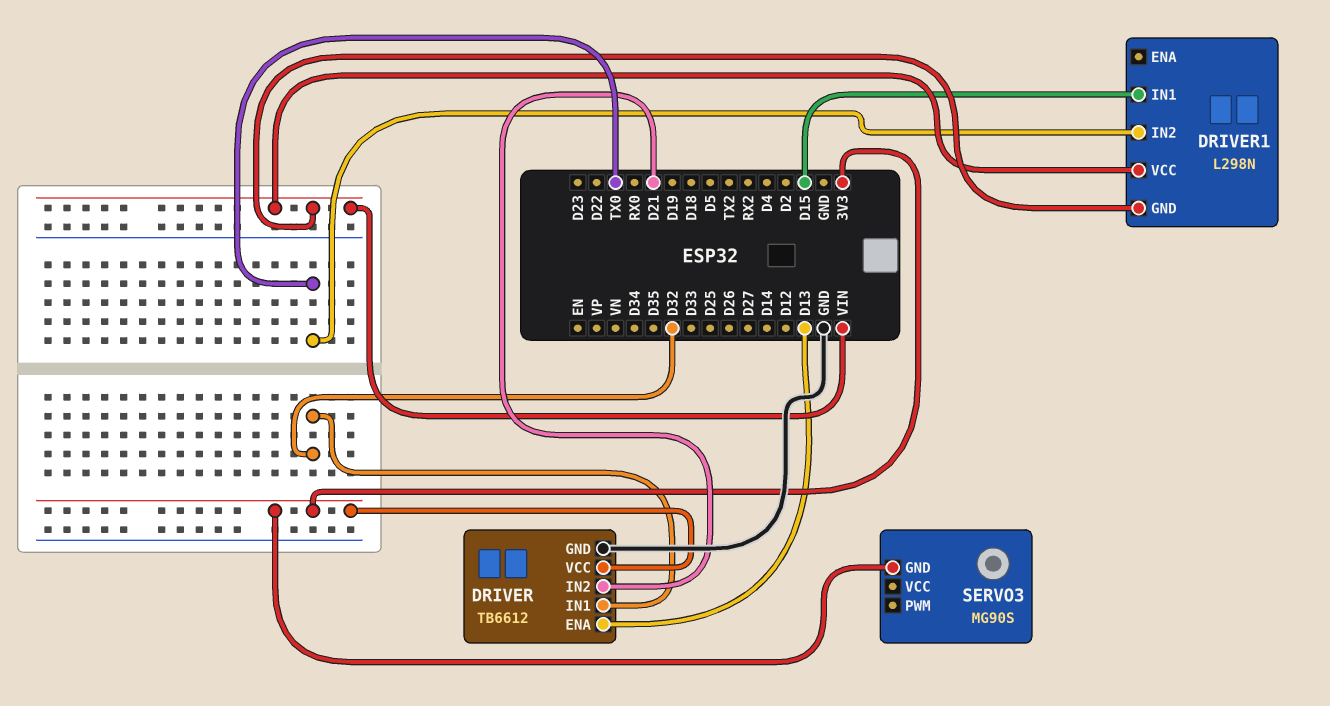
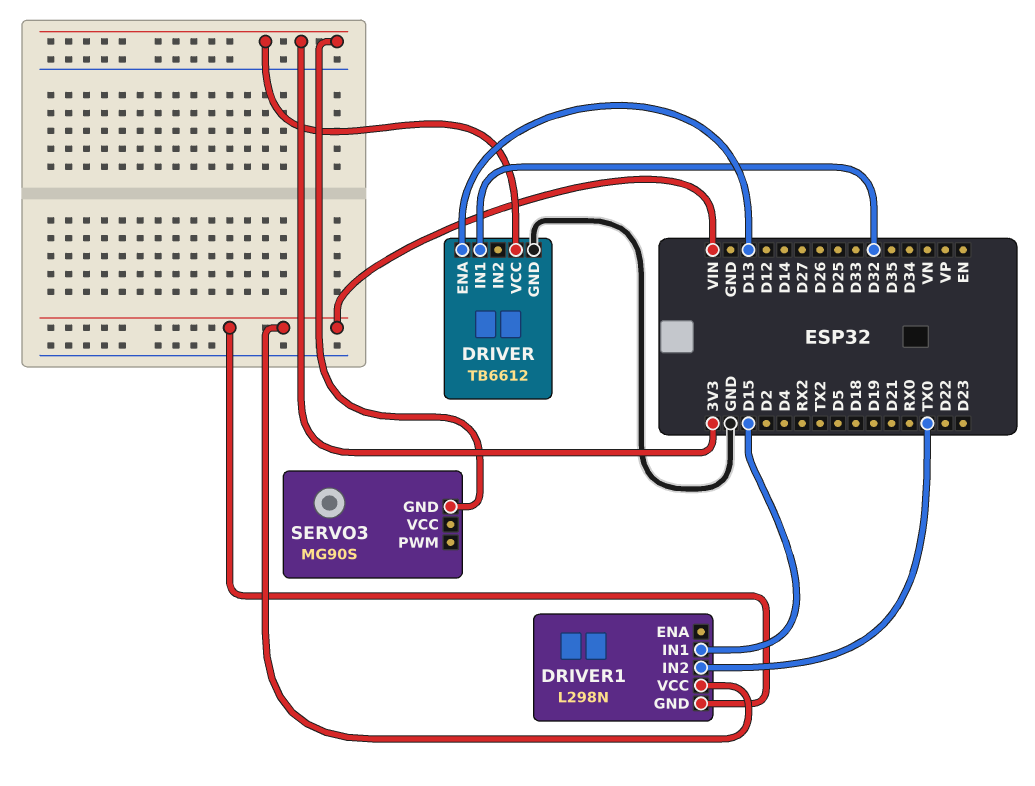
DRIVER pin IN2: D21 -> none

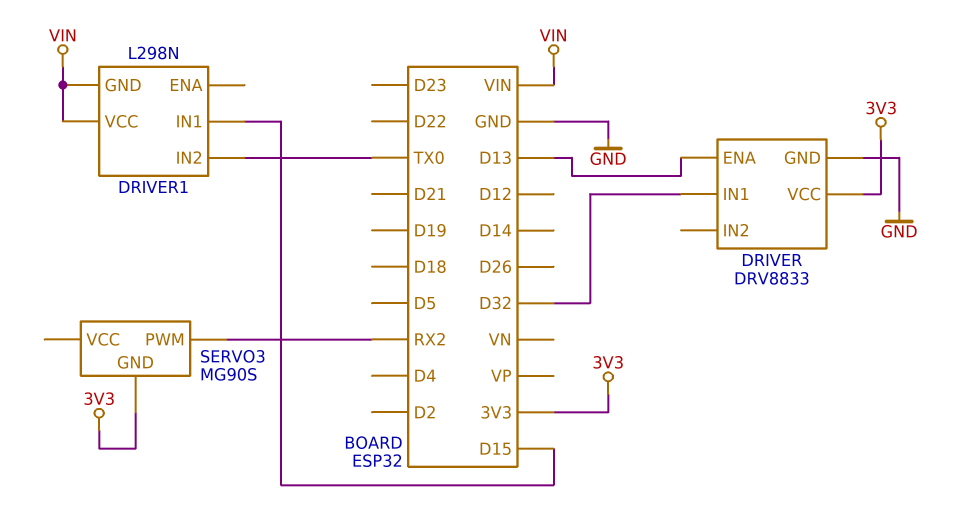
DRIVER: TB6612 -> DRV8833
SERVO3 pin PWM: none -> RX2

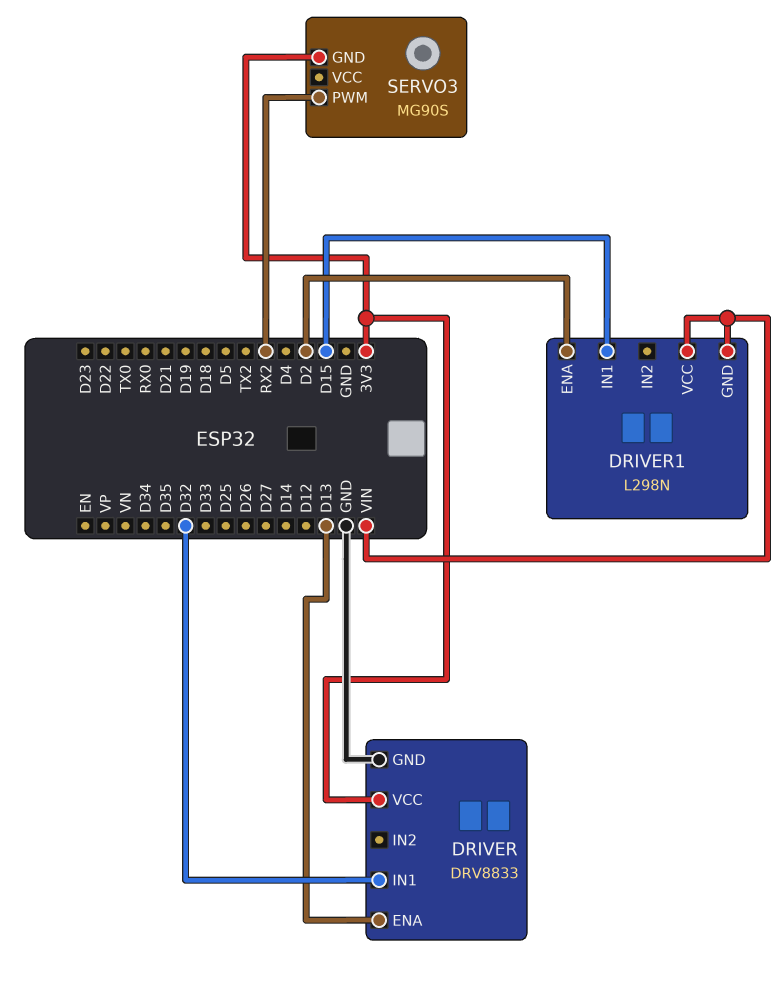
DRIVER1 pin ENA: none -> D2
DRIVER1 pin IN2: TX0 -> none

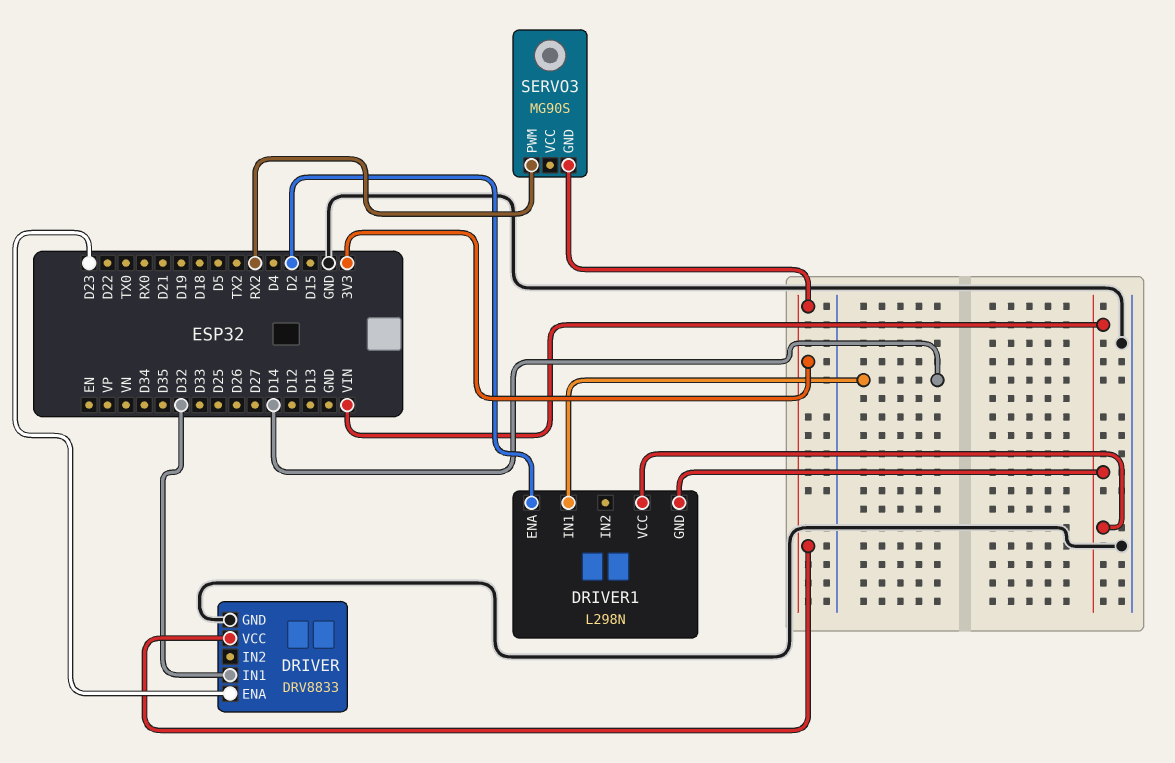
DRIVER pin ENA: D13 -> D23
DRIVER1 pin IN1: D15 -> D14

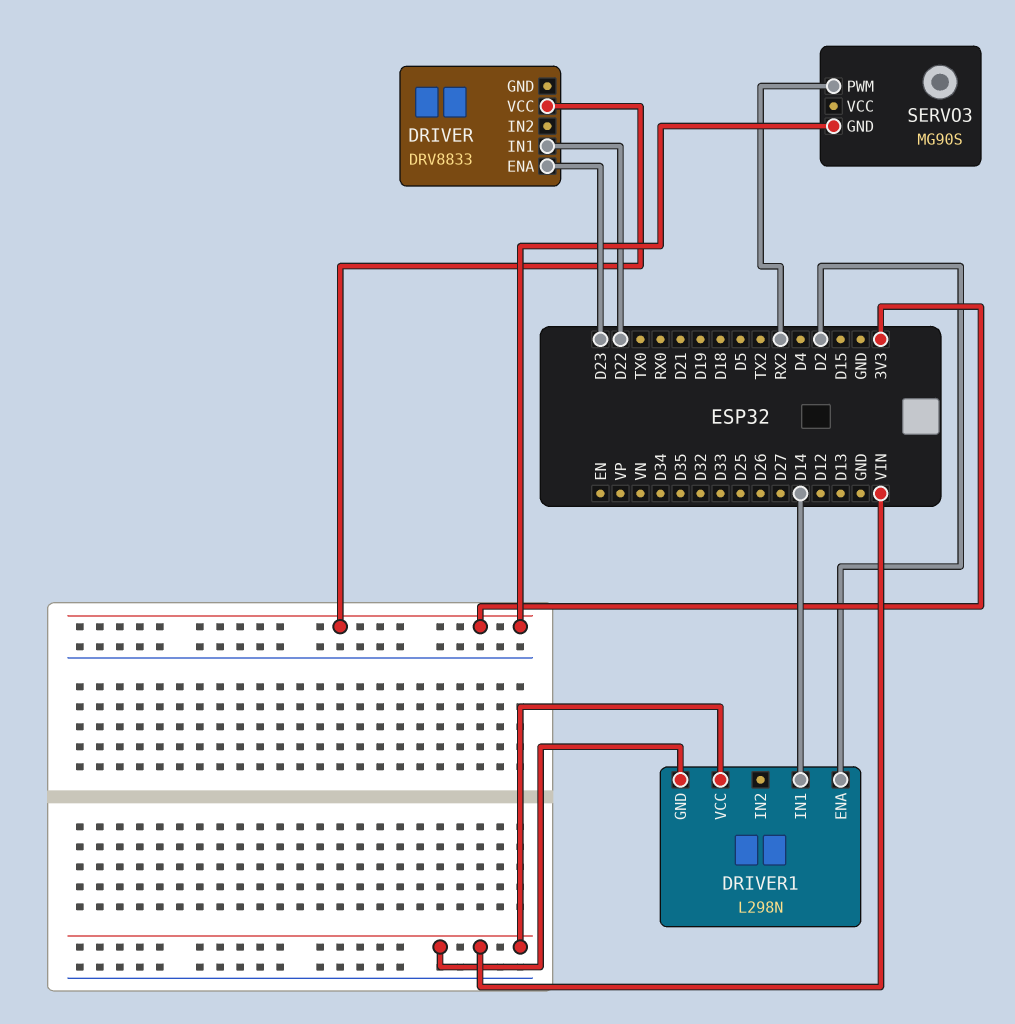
DRIVER pin GND: GND -> none
DRIVER pin IN1: D32 -> D22

